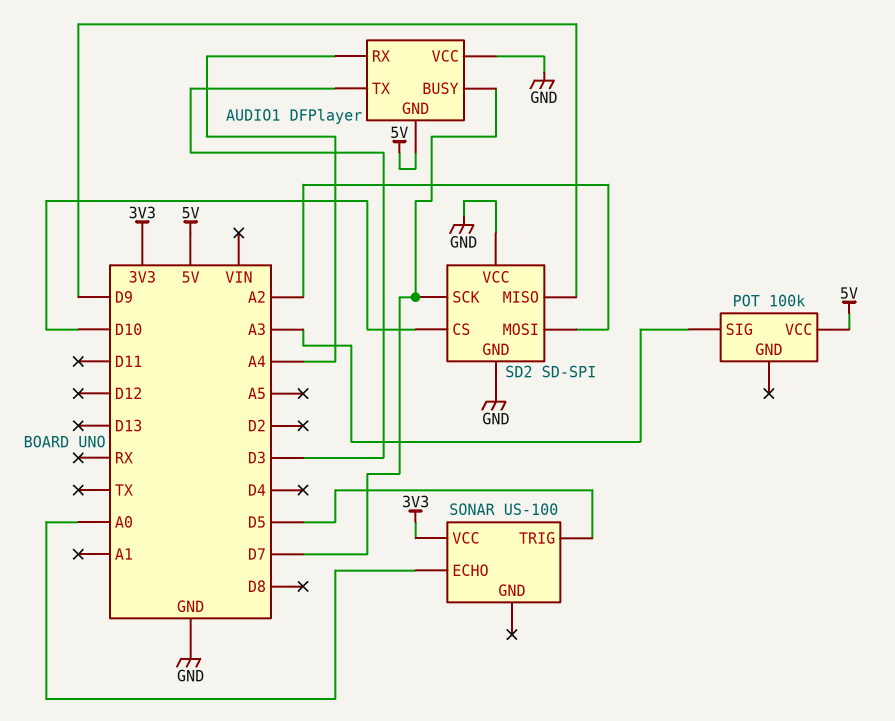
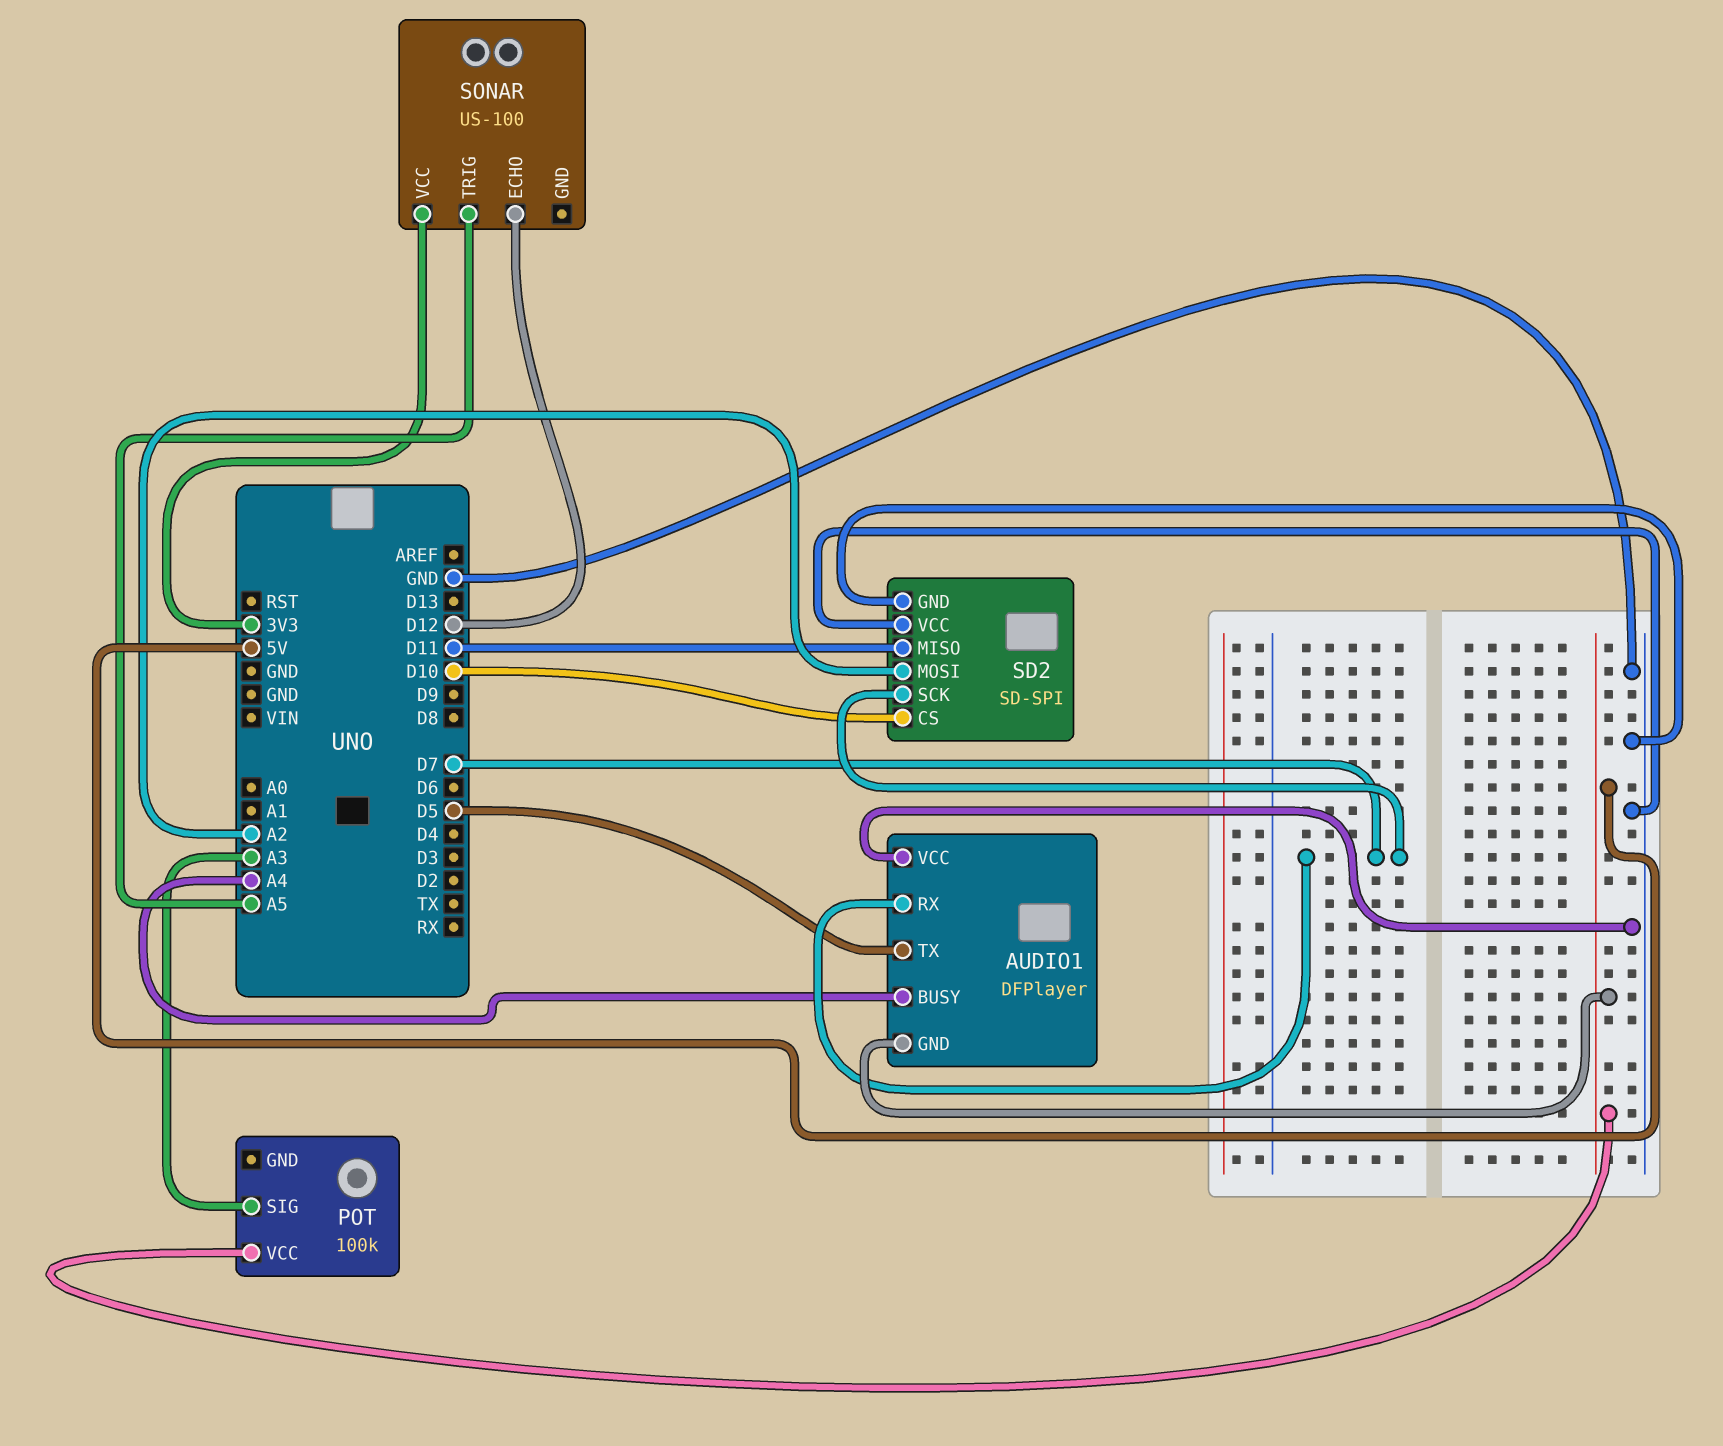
AUDIO1 pin BUSY: D7 -> A4
AUDIO1 pin RX: A4 -> D7
AUDIO1 pin TX: D3 -> D5
SD2 pin MISO: D9 -> D11
SONAR pin ECHO: A0 -> D12
SONAR pin TRIG: D5 -> A5

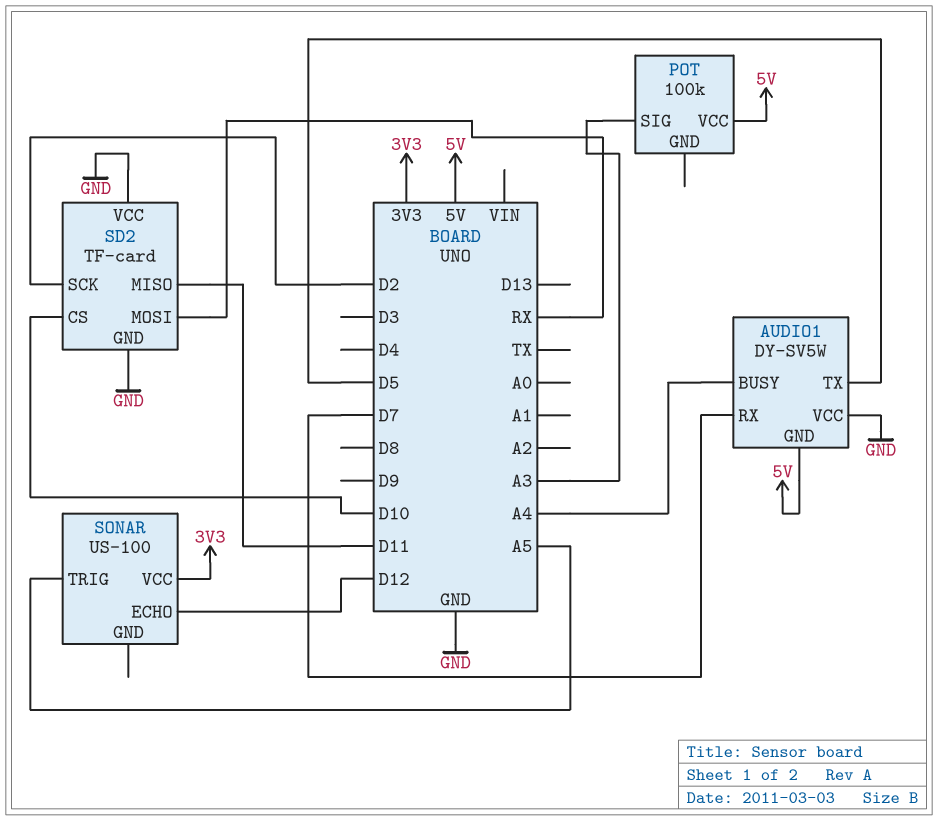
AUDIO1: DFPlayer -> DY-SV5W
SD2: SD-SPI -> TF-card
SD2 pin MOSI: A2 -> RX
SD2 pin SCK: D7 -> D2

